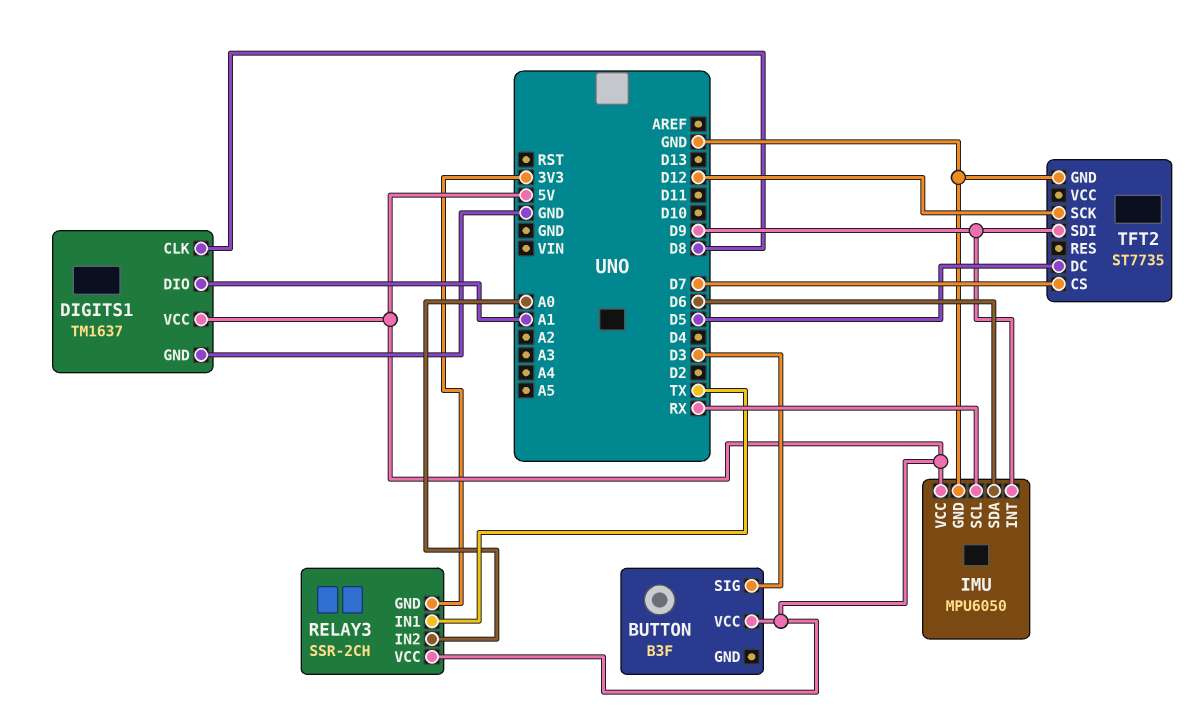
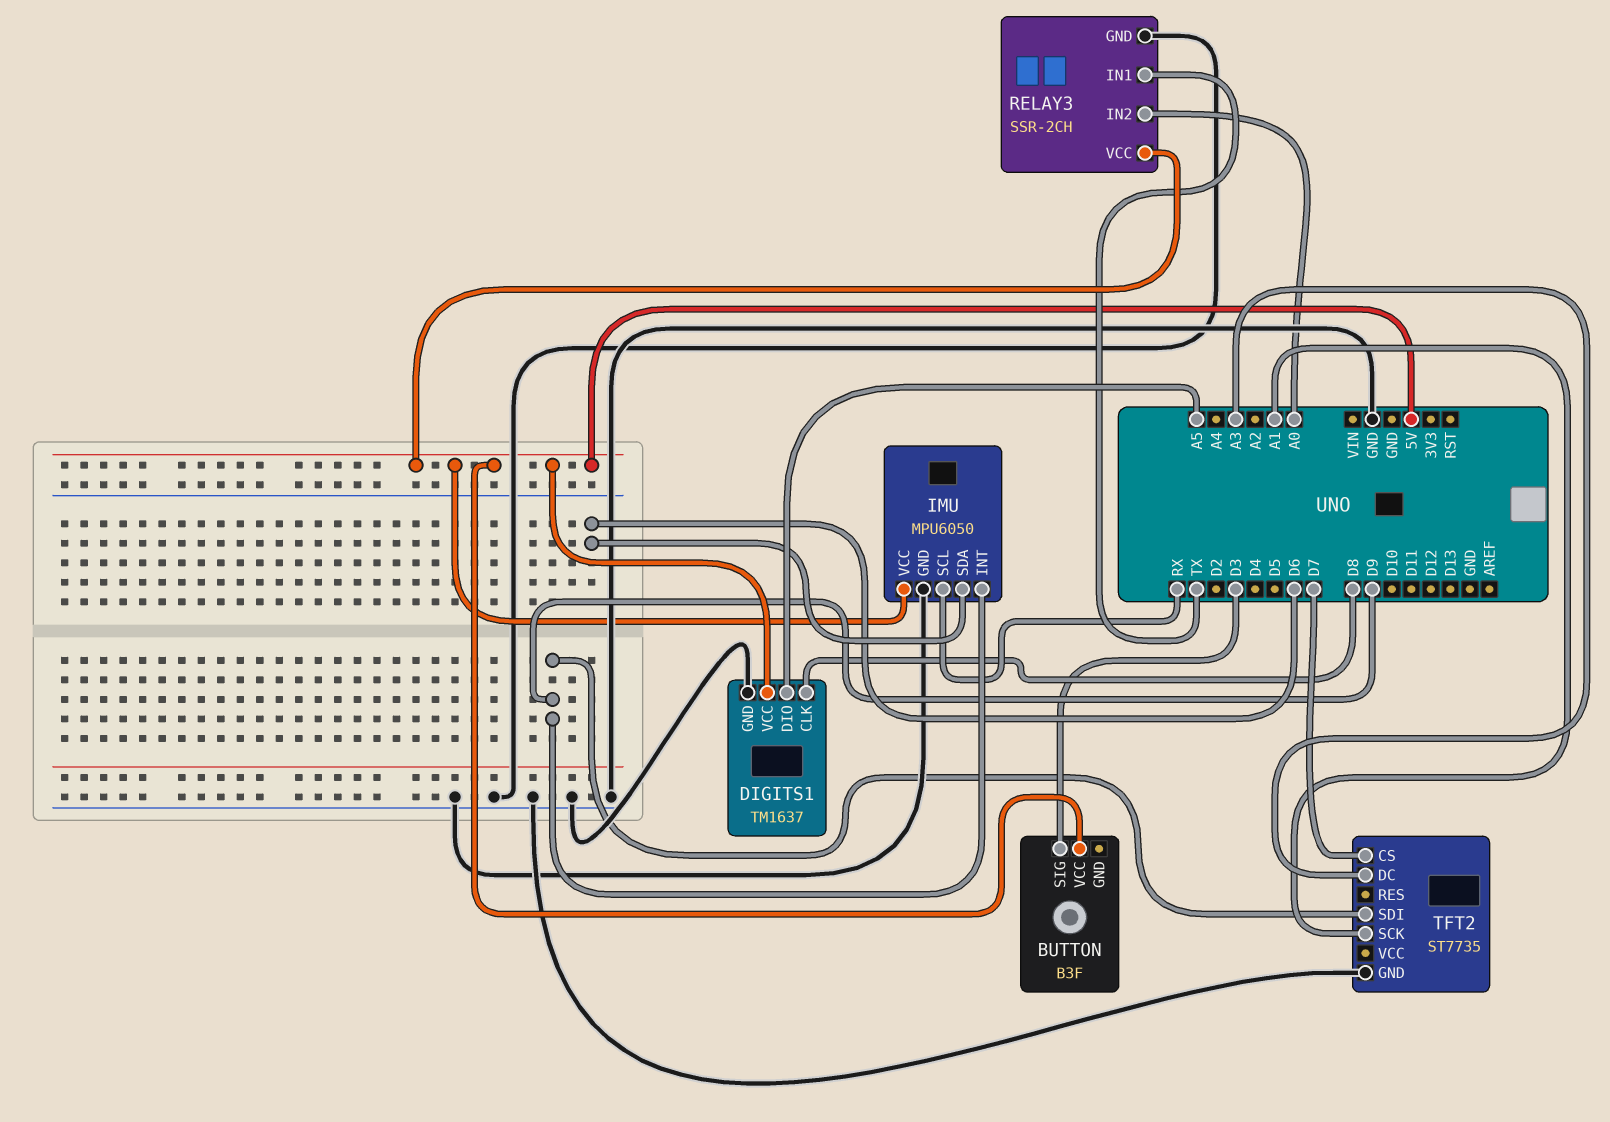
DIGITS1 pin DIO: A1 -> A5
RELAY3 pin GND: 3V3 -> GND
TFT2 pin DC: D5 -> A3
TFT2 pin SCK: D12 -> A1

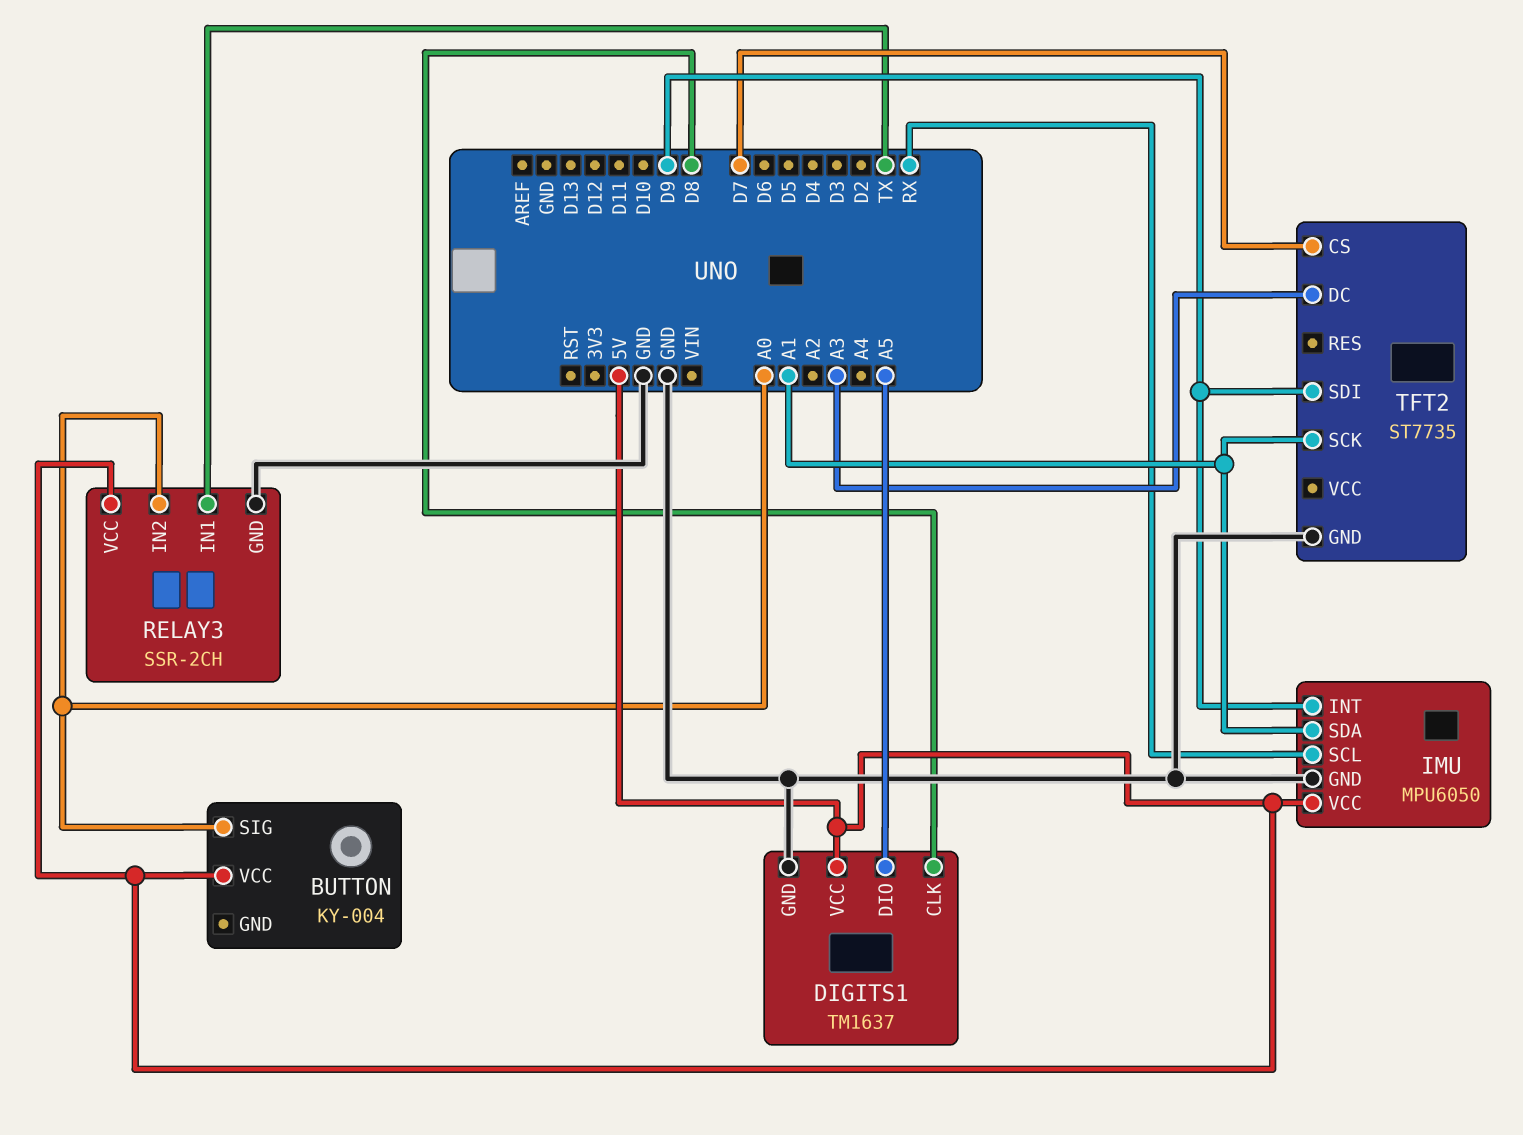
BUTTON: B3F -> KY-004
BUTTON pin SIG: D3 -> A0
IMU pin SDA: D6 -> A1

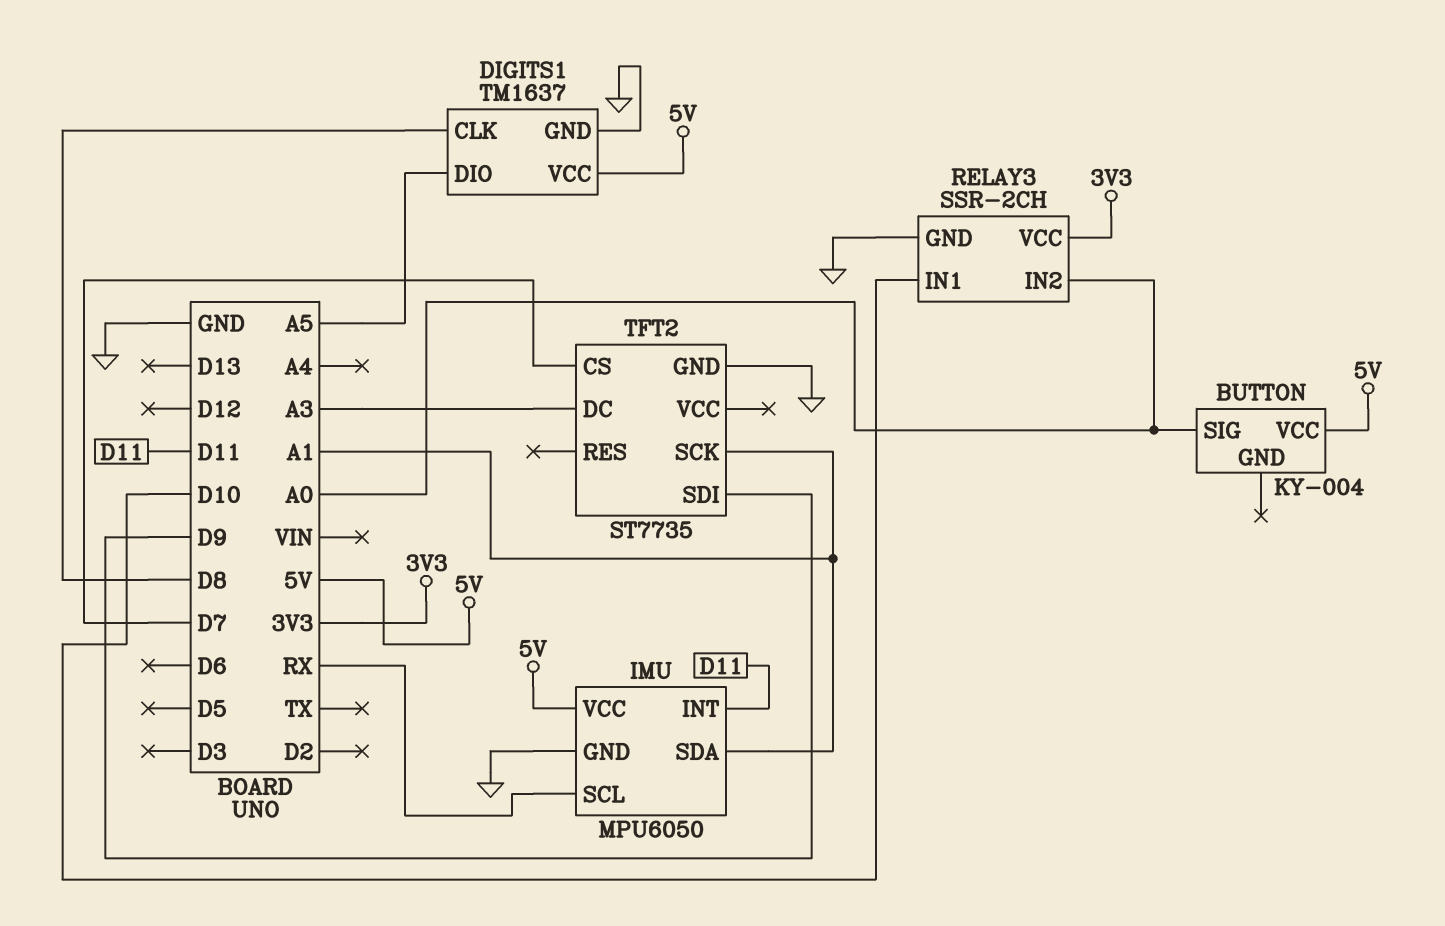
IMU pin INT: D9 -> D11
RELAY3 pin IN1: TX -> D10
RELAY3 pin VCC: 5V -> 3V3

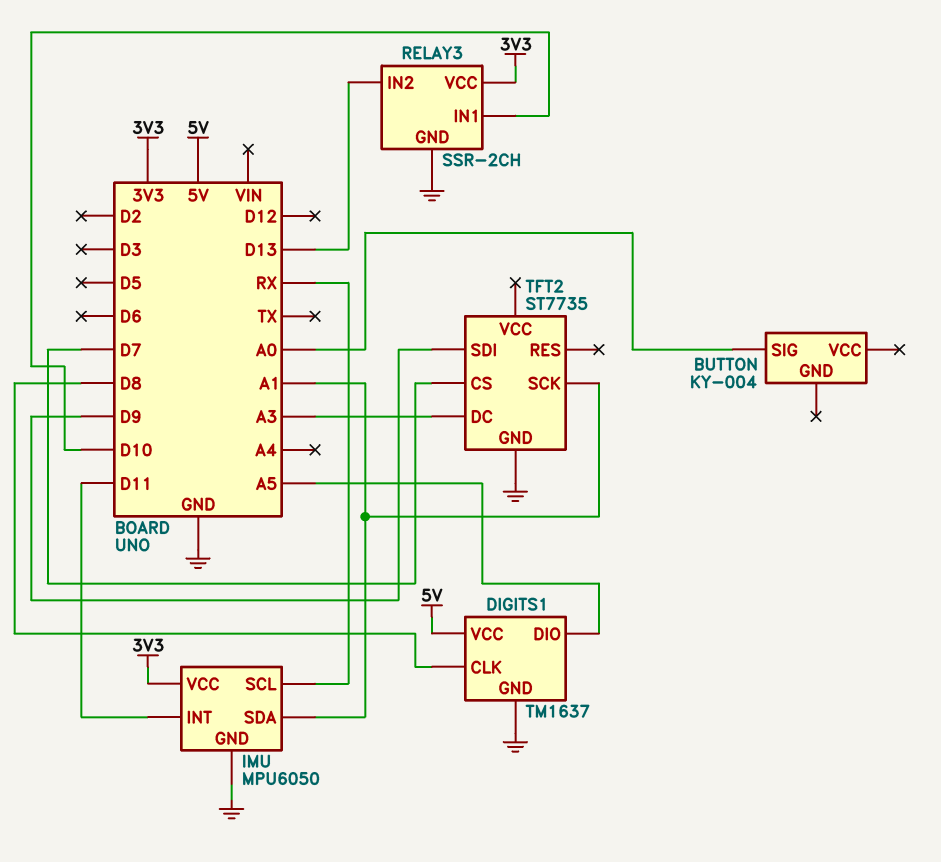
BUTTON pin VCC: 5V -> none
IMU pin VCC: 5V -> 3V3
RELAY3 pin IN2: A0 -> D13

